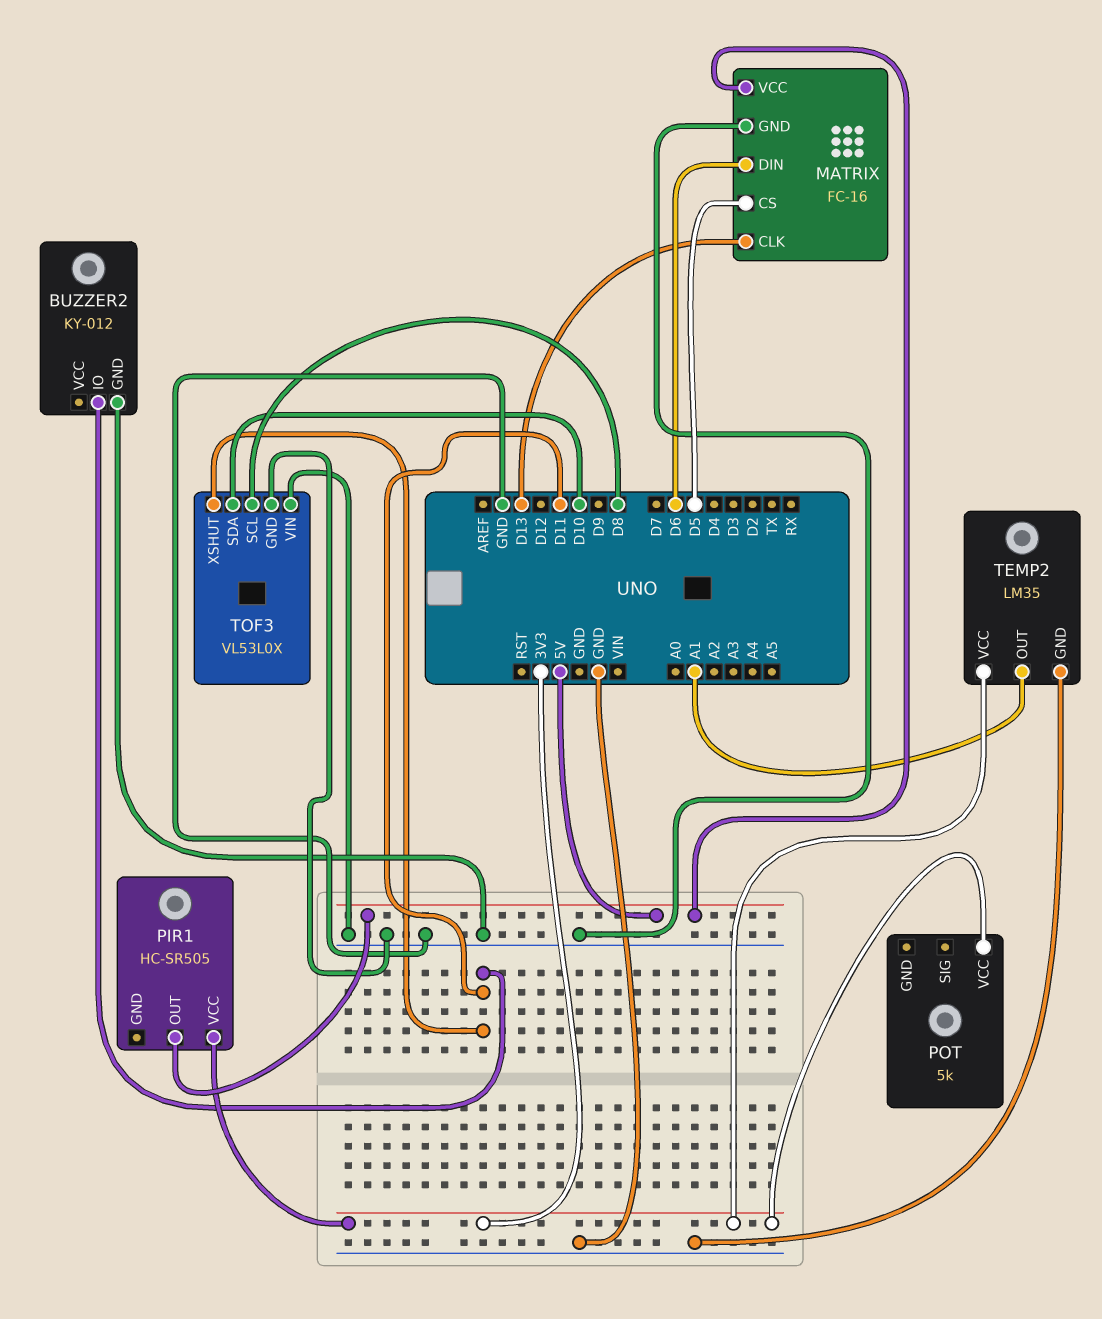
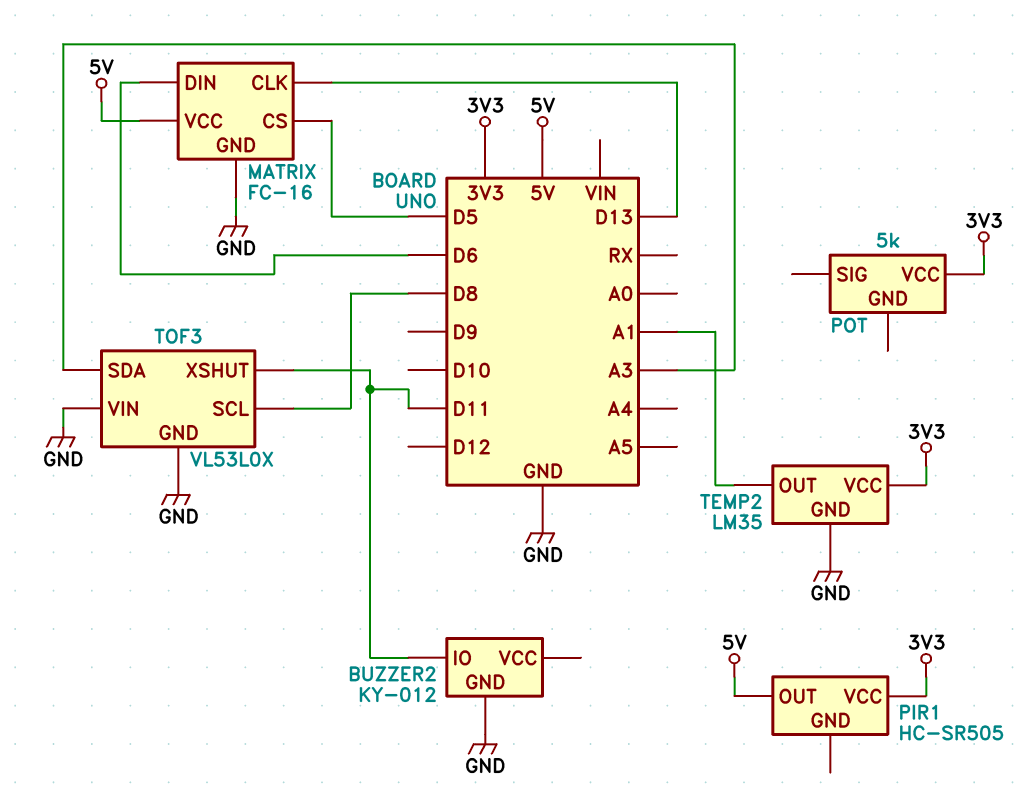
TOF3 pin SDA: D10 -> A3

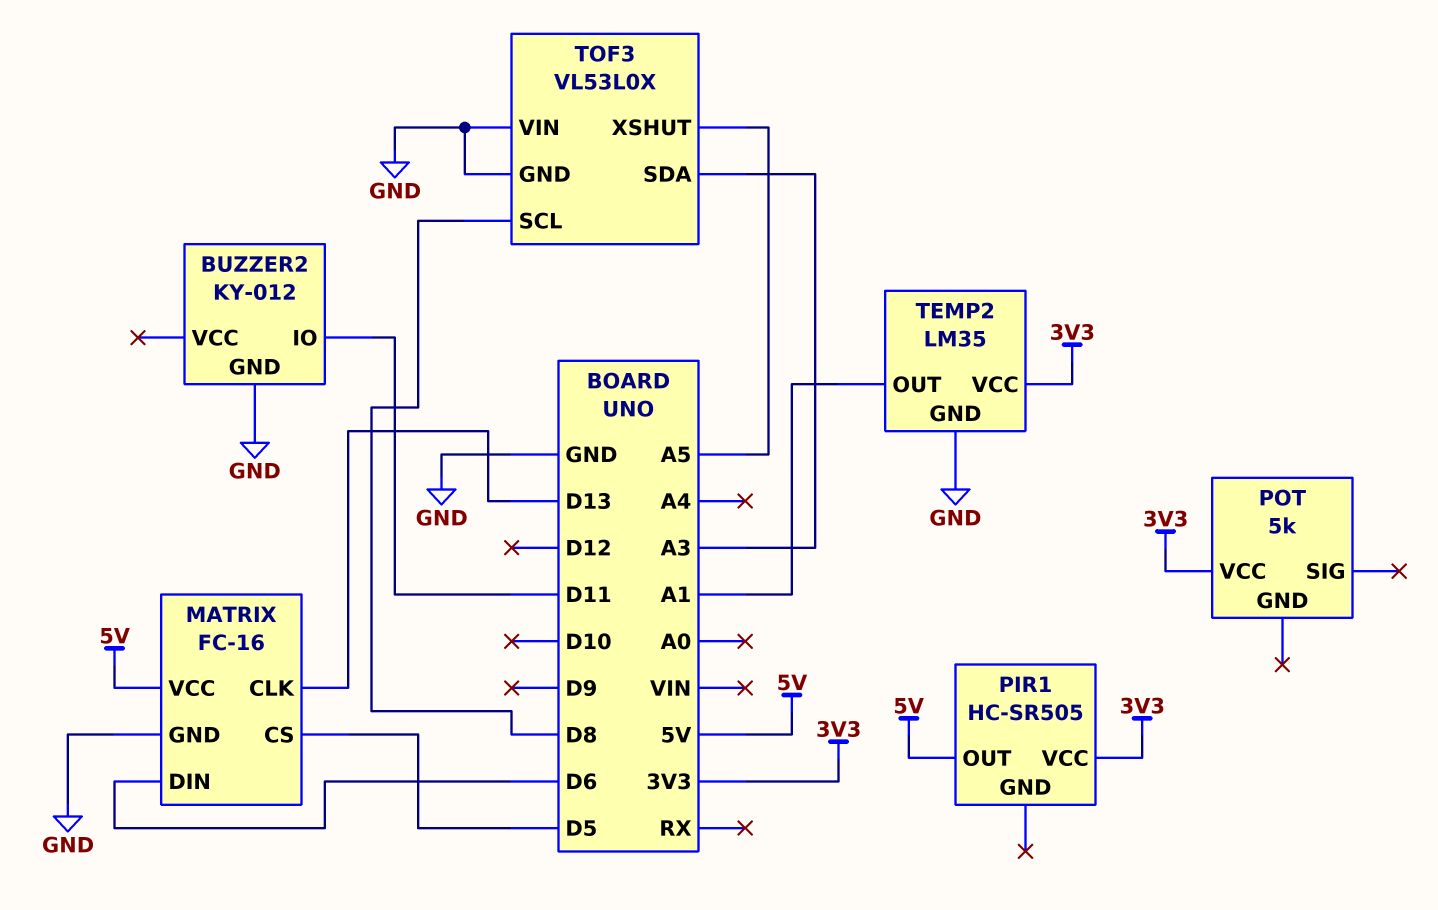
TOF3 pin XSHUT: D11 -> A5

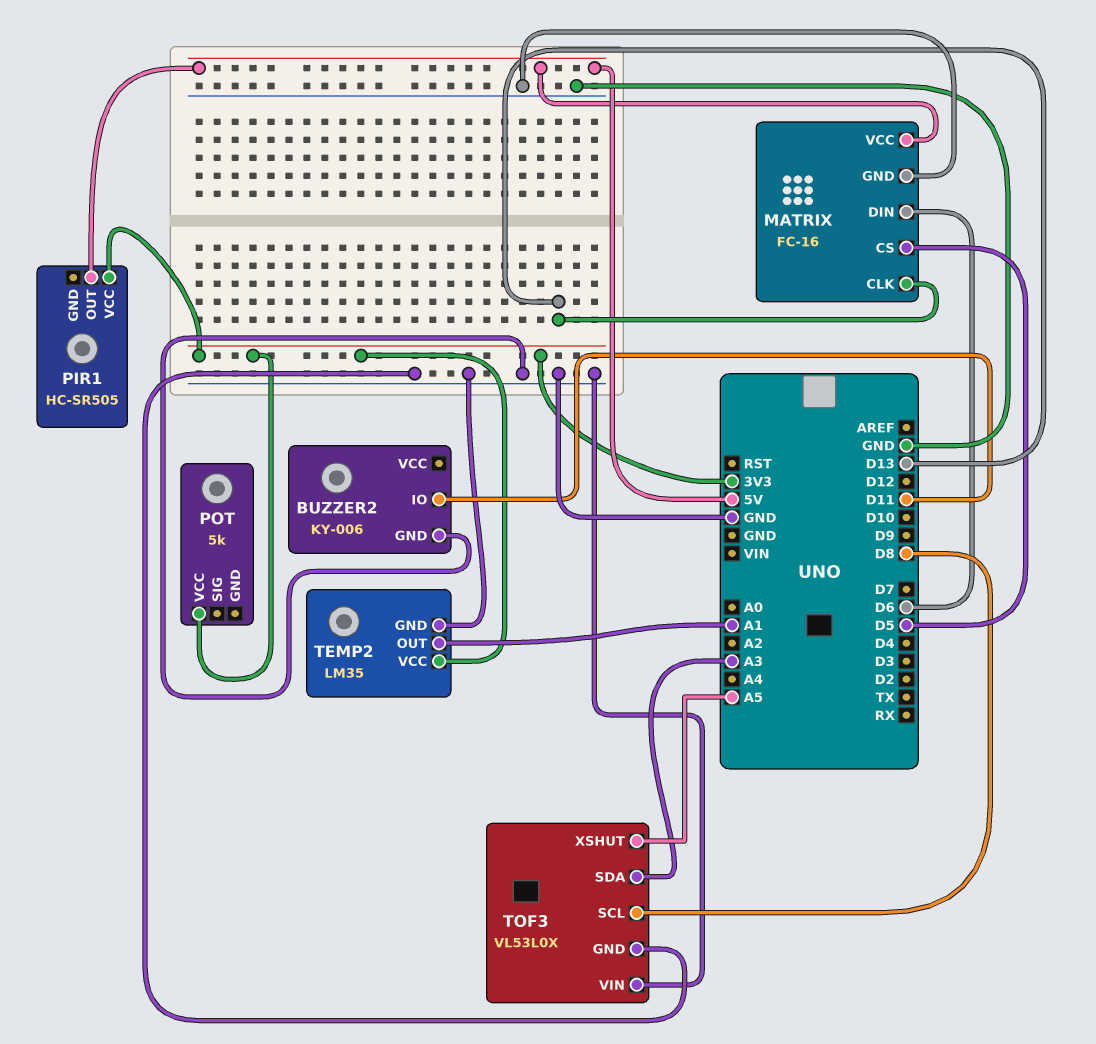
BUZZER2: KY-012 -> KY-006

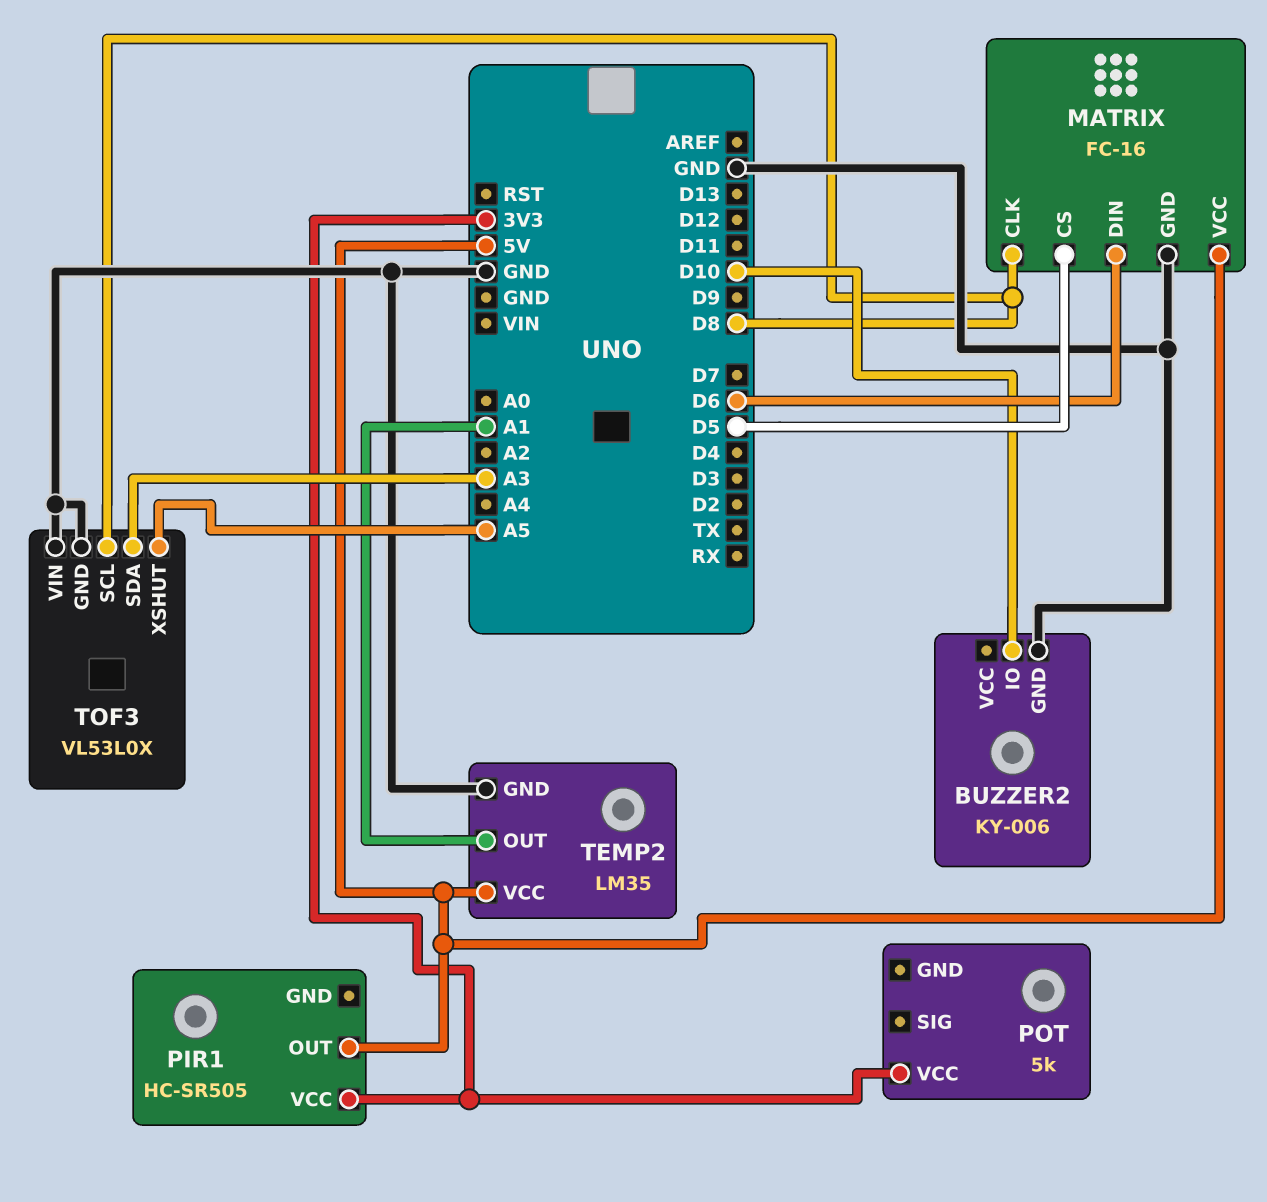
BUZZER2 pin IO: D11 -> D10
MATRIX pin CLK: D13 -> D8
TEMP2 pin VCC: 3V3 -> 5V

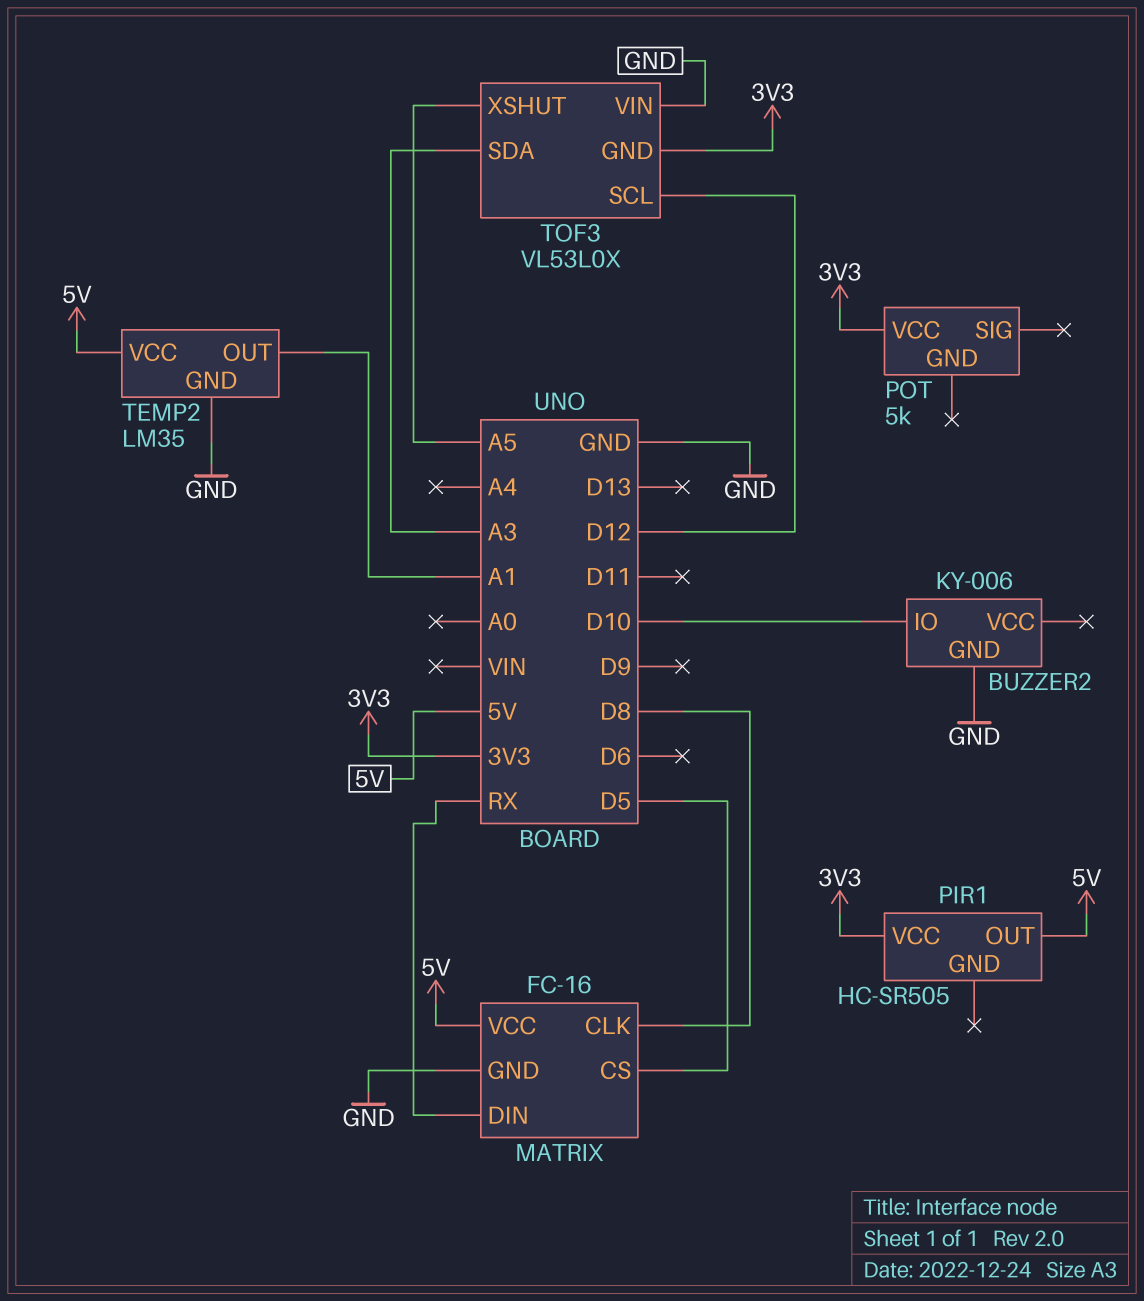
MATRIX pin DIN: D6 -> RX
TOF3 pin GND: GND -> 3V3
TOF3 pin SCL: D8 -> D12

